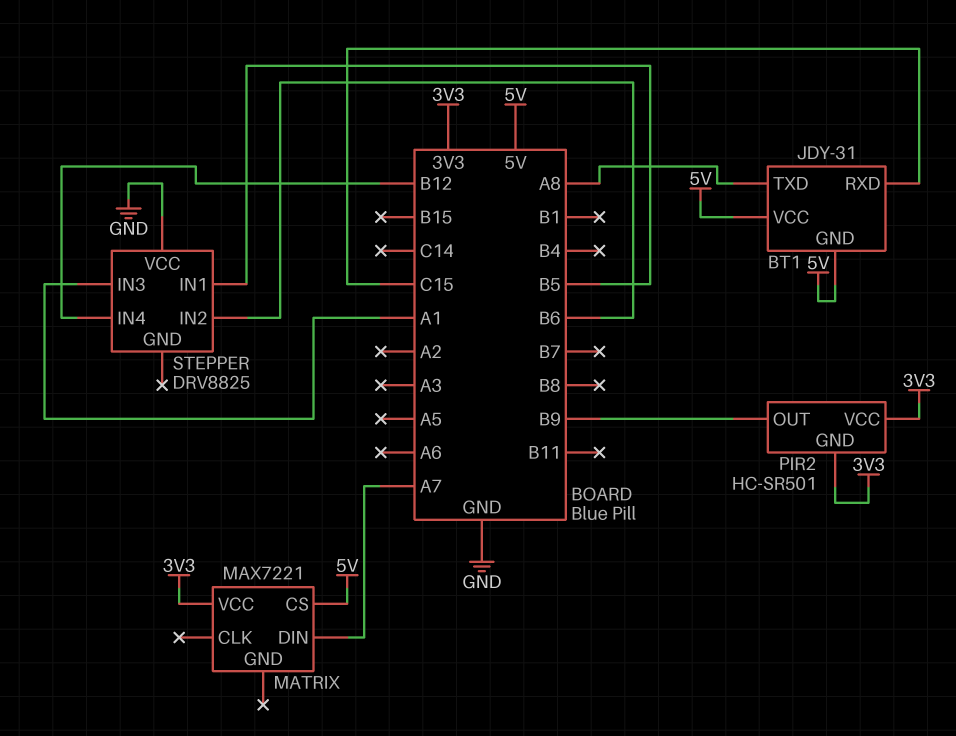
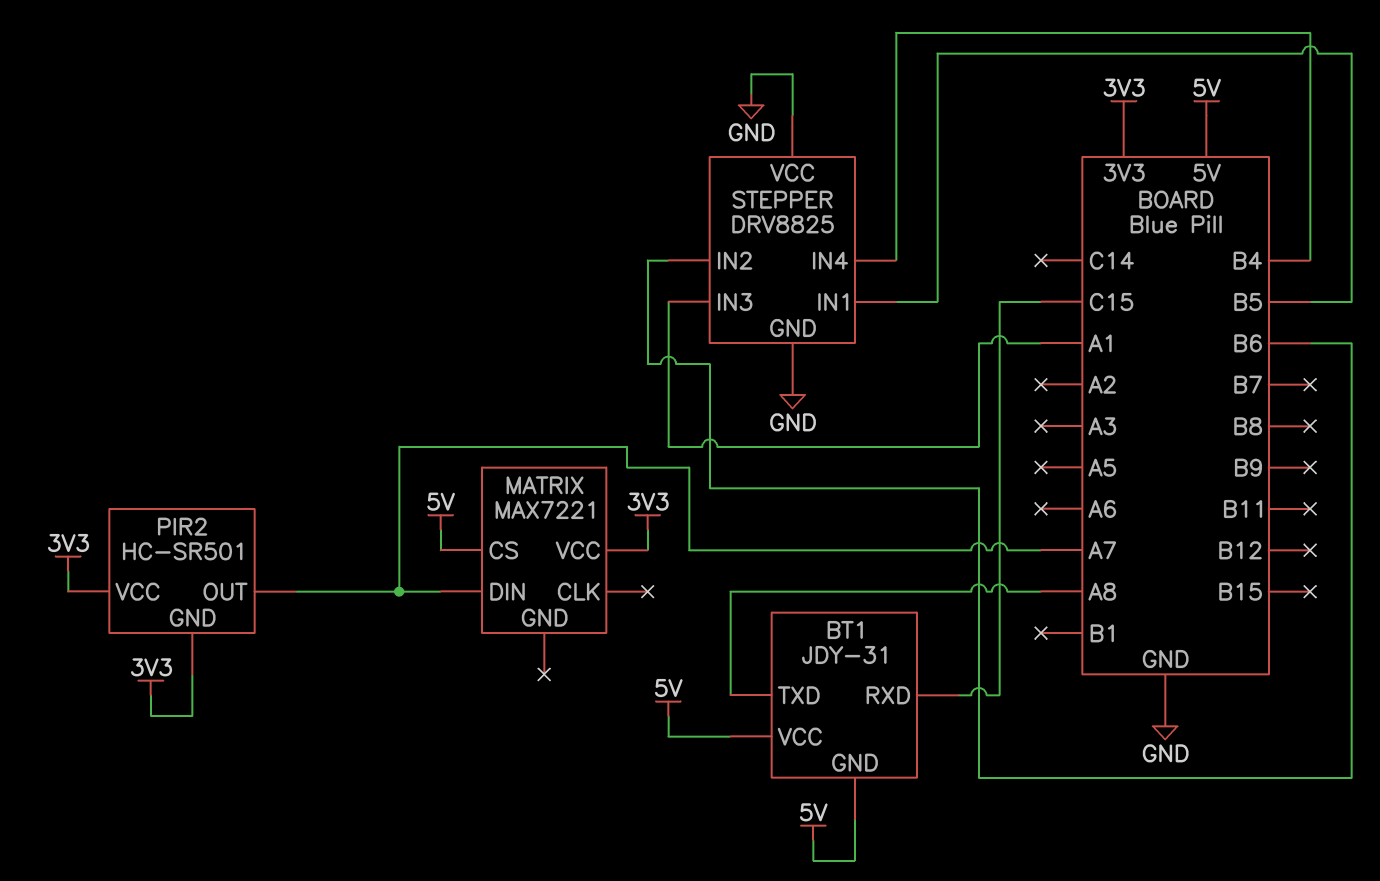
PIR2 pin OUT: B9 -> A7
STEPPER pin GND: none -> GND
STEPPER pin IN4: B12 -> B4

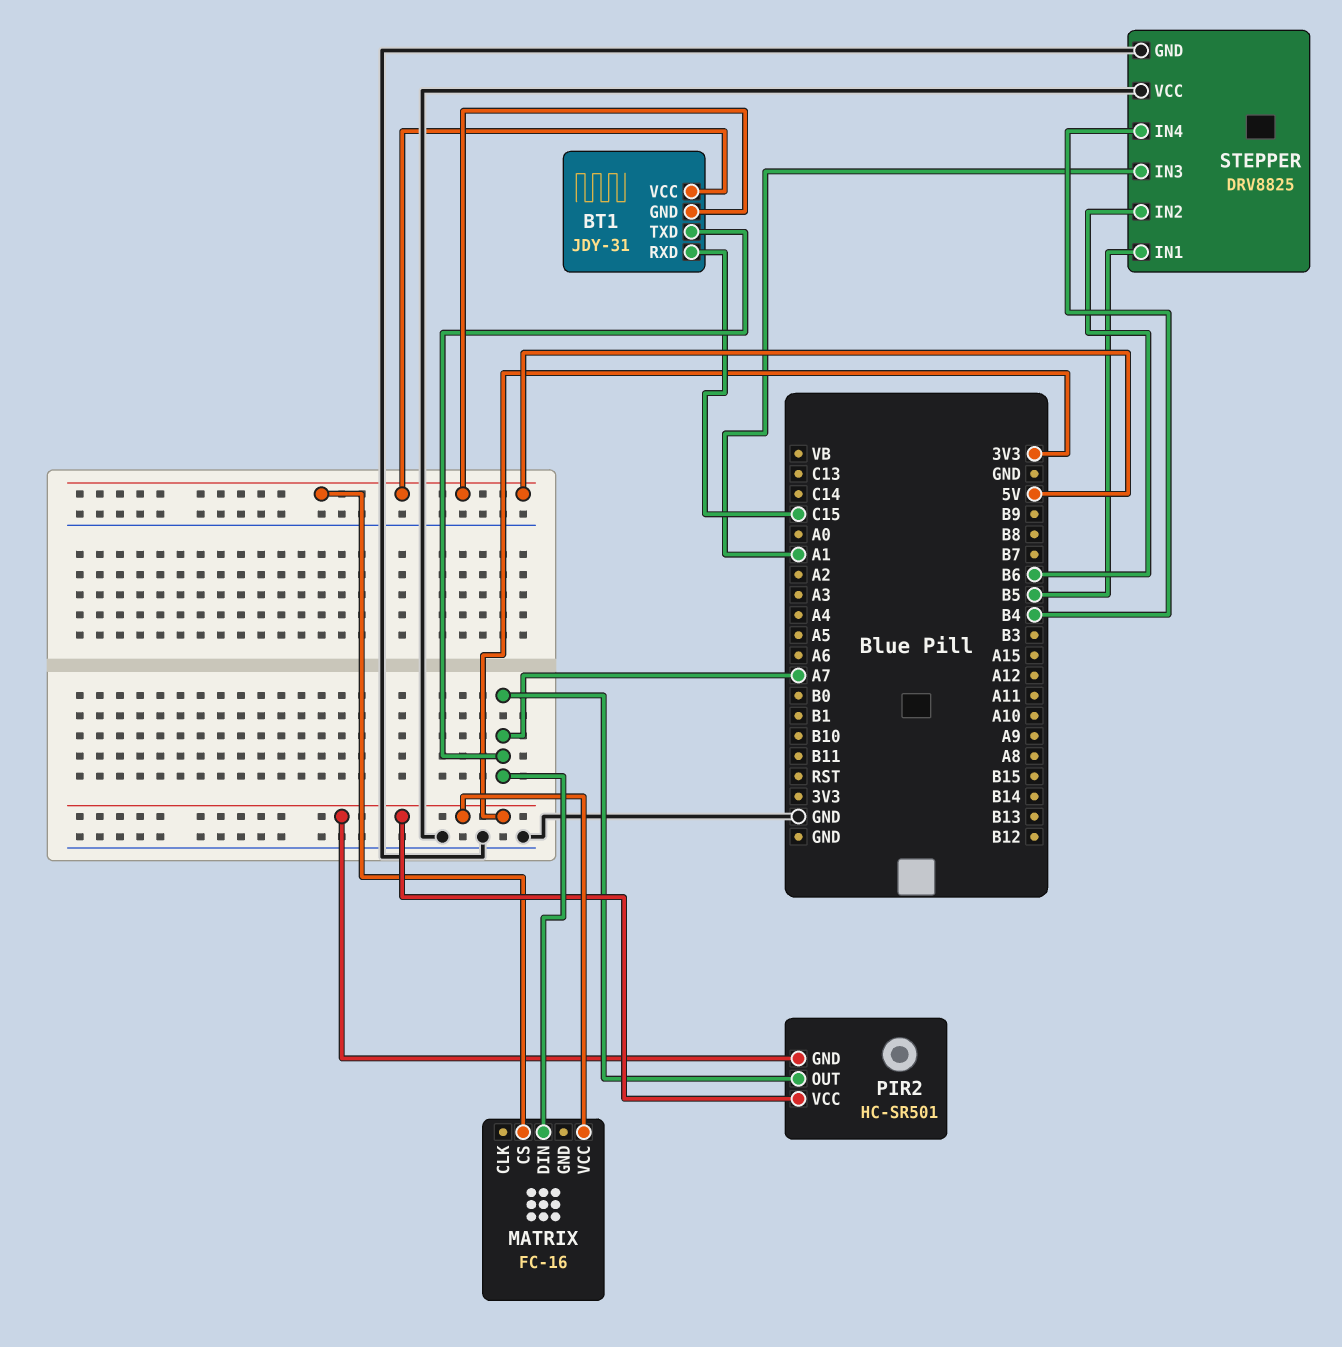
BT1 pin TXD: A8 -> A7
MATRIX: MAX7221 -> FC-16

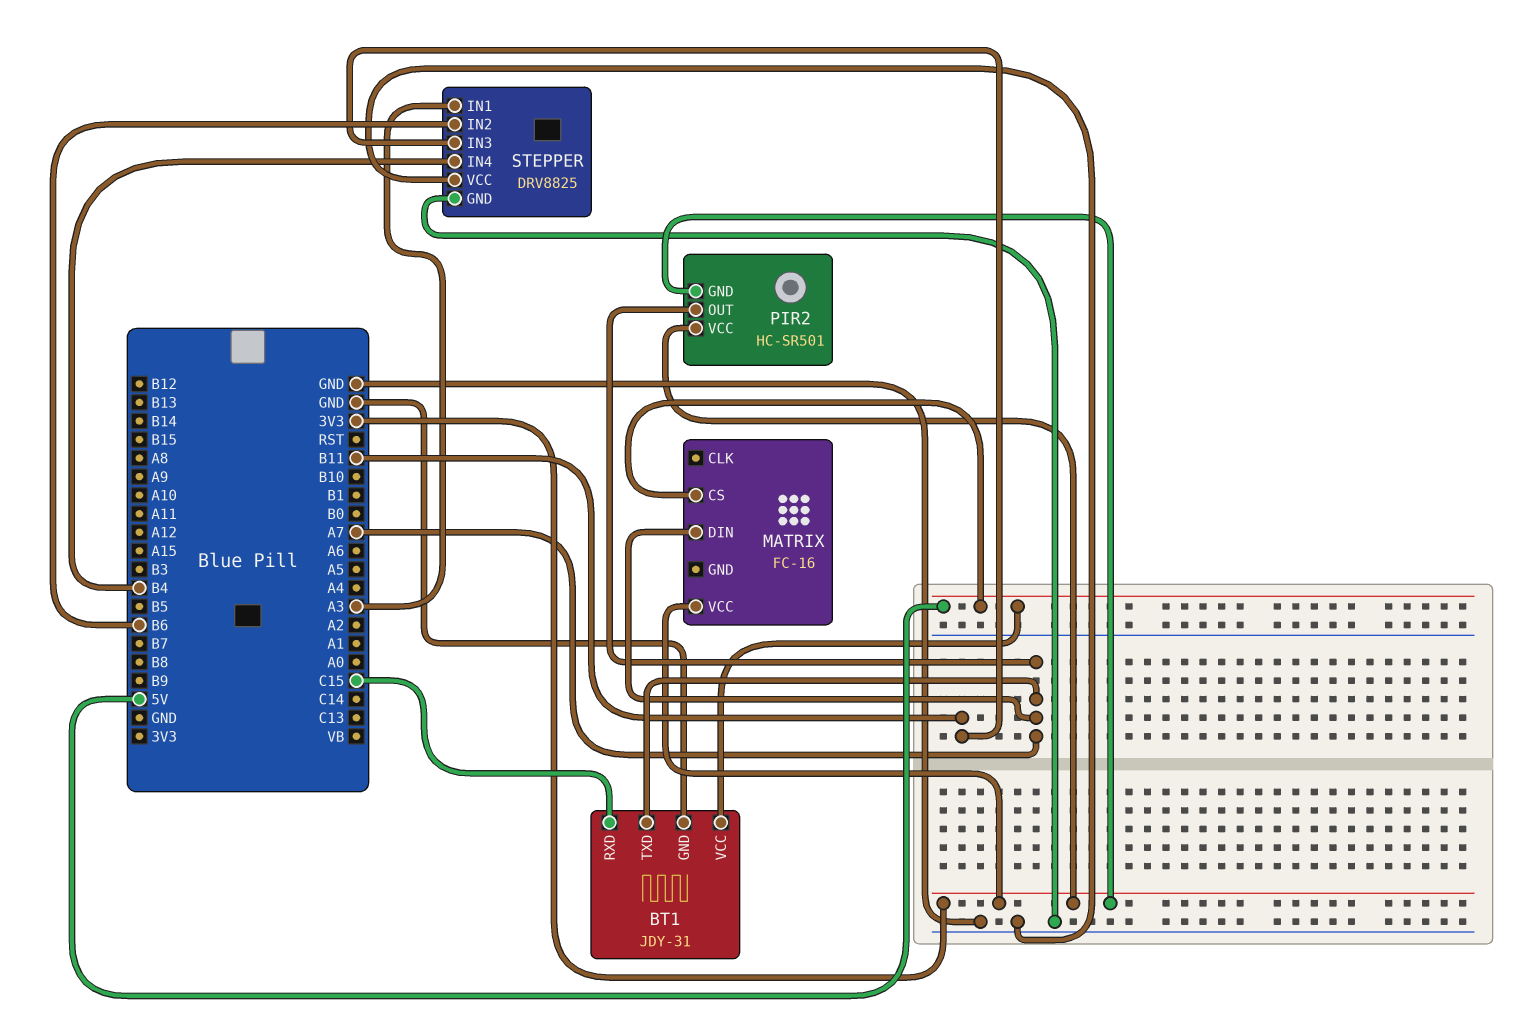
BT1 pin GND: 5V -> GND
STEPPER pin IN1: B5 -> A3
STEPPER pin IN3: A1 -> B11

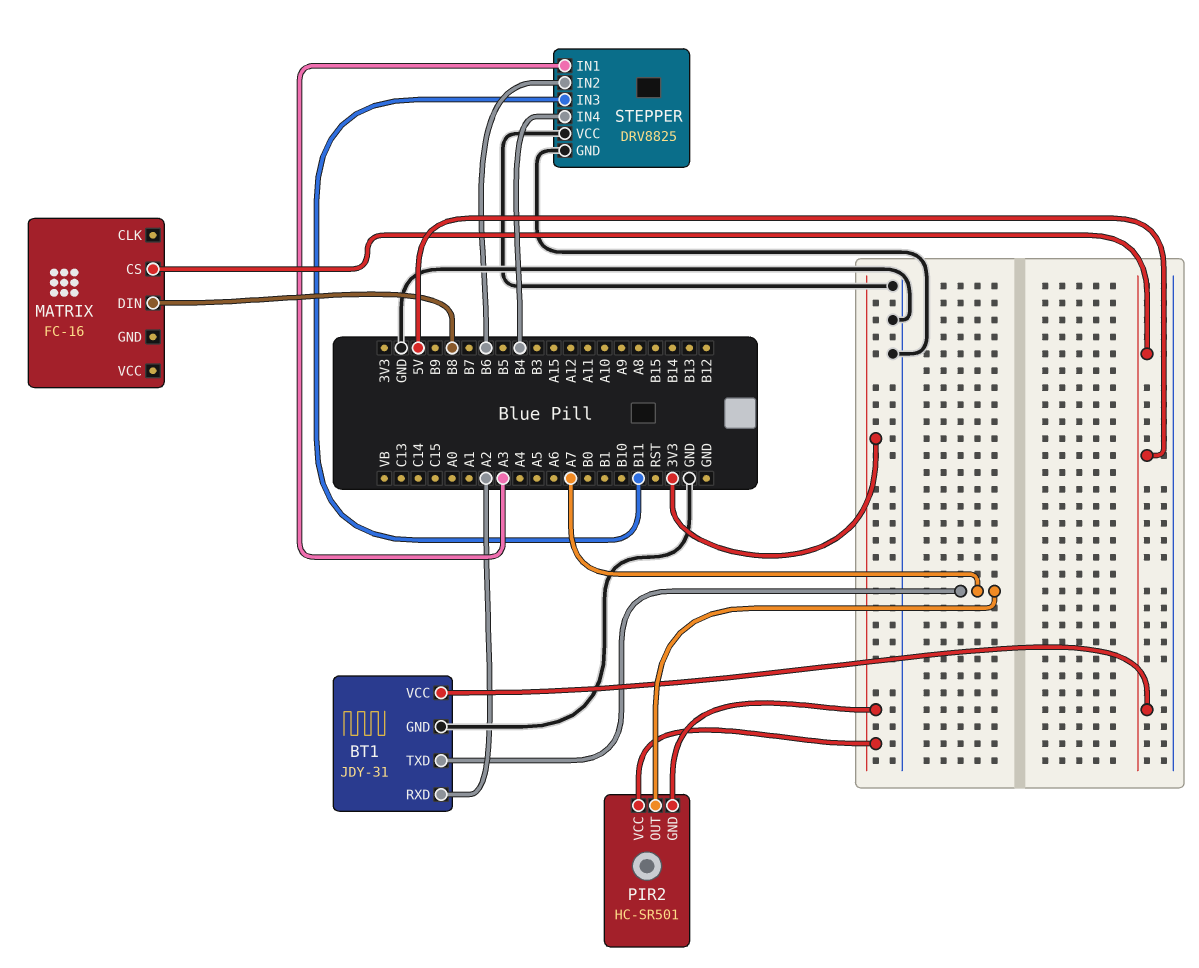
BT1 pin RXD: C15 -> A2
MATRIX pin DIN: A7 -> B8
MATRIX pin VCC: 3V3 -> none

